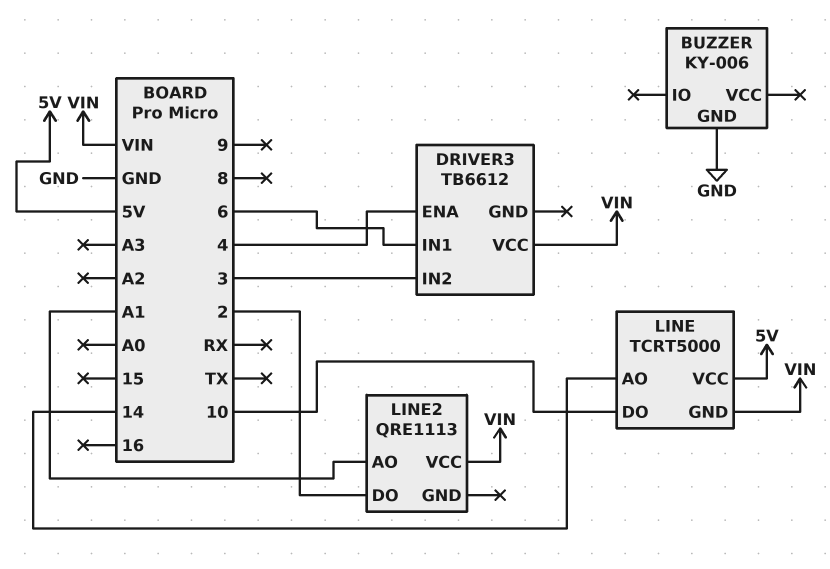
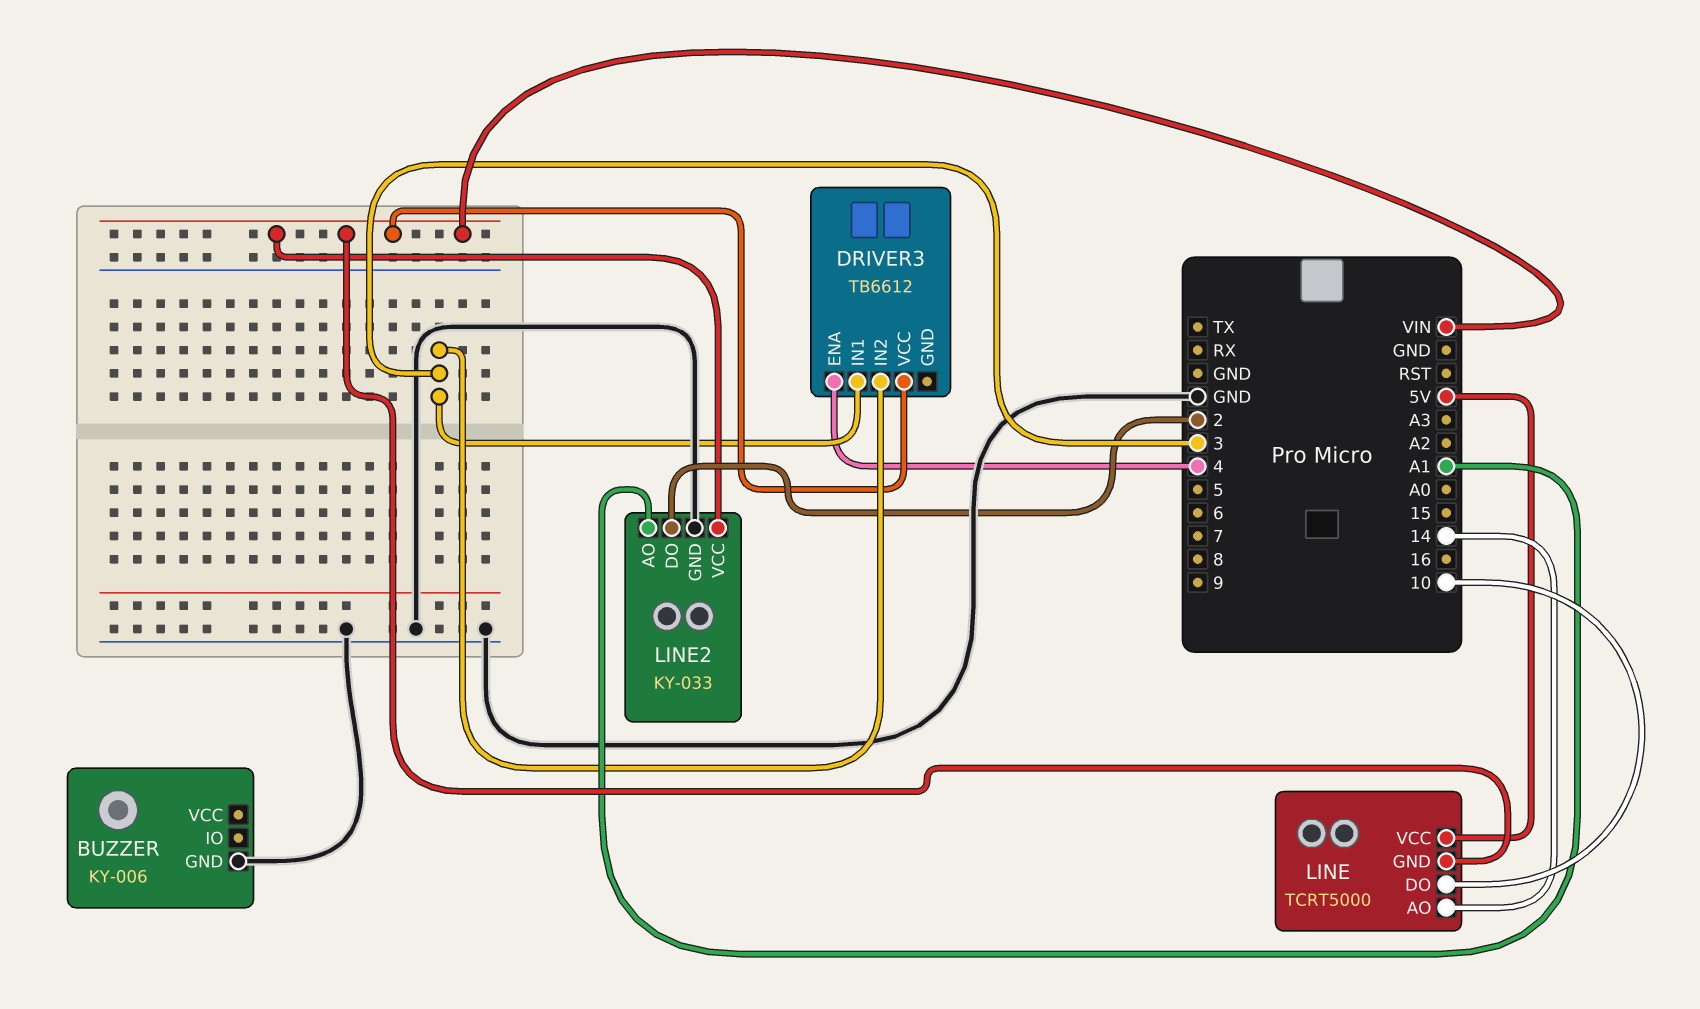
DRIVER3 pin IN1: 6 -> 3
LINE2: QRE1113 -> KY-033
LINE2 pin GND: none -> GND

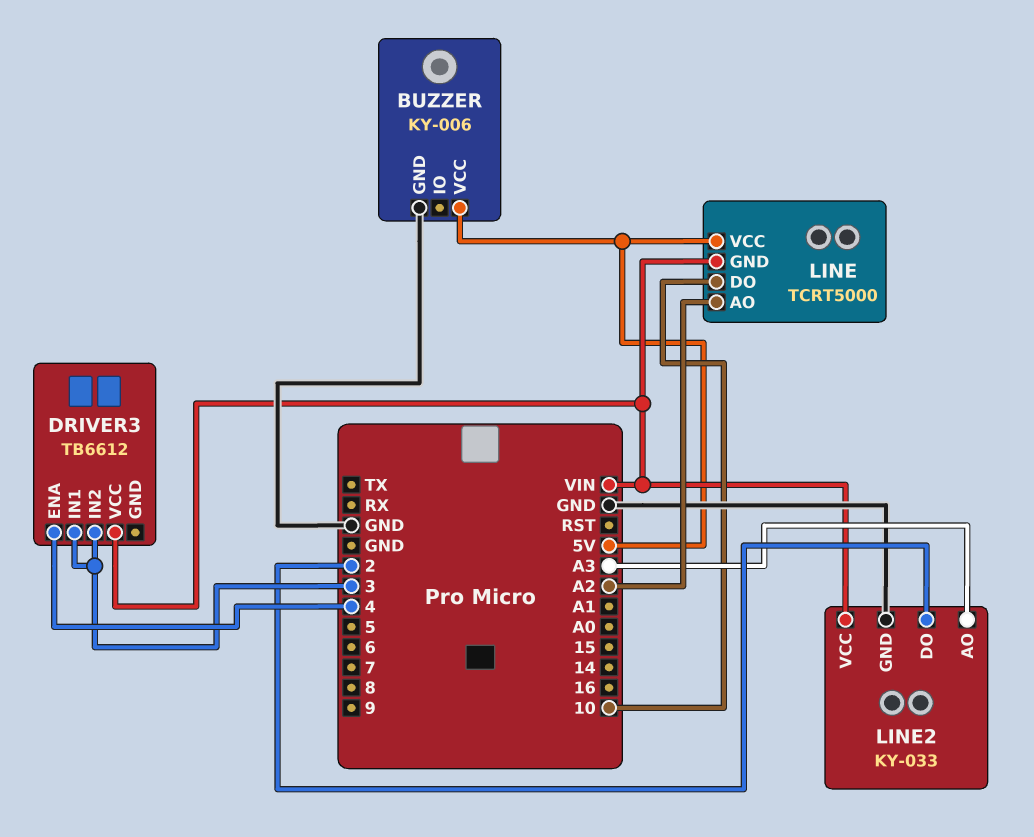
BUZZER pin VCC: none -> 5V
LINE pin AO: 14 -> A2
LINE2 pin AO: A1 -> A3

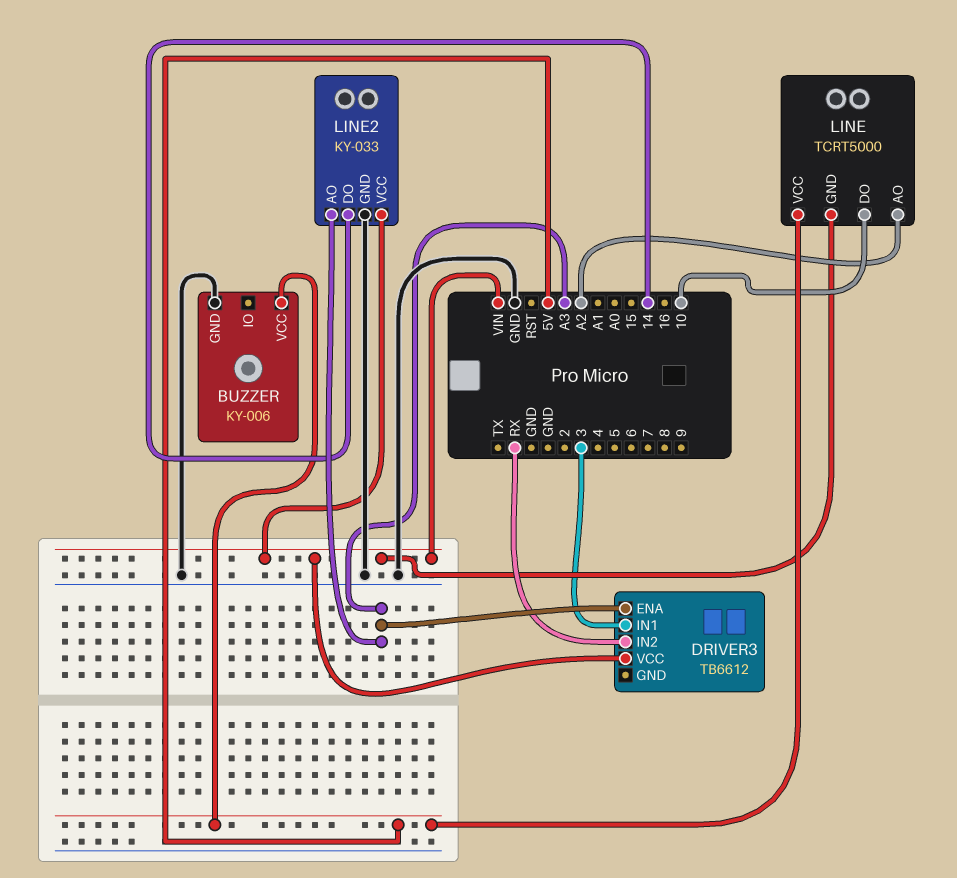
DRIVER3 pin ENA: 4 -> A3
DRIVER3 pin IN2: 3 -> RX
LINE2 pin DO: 2 -> 14

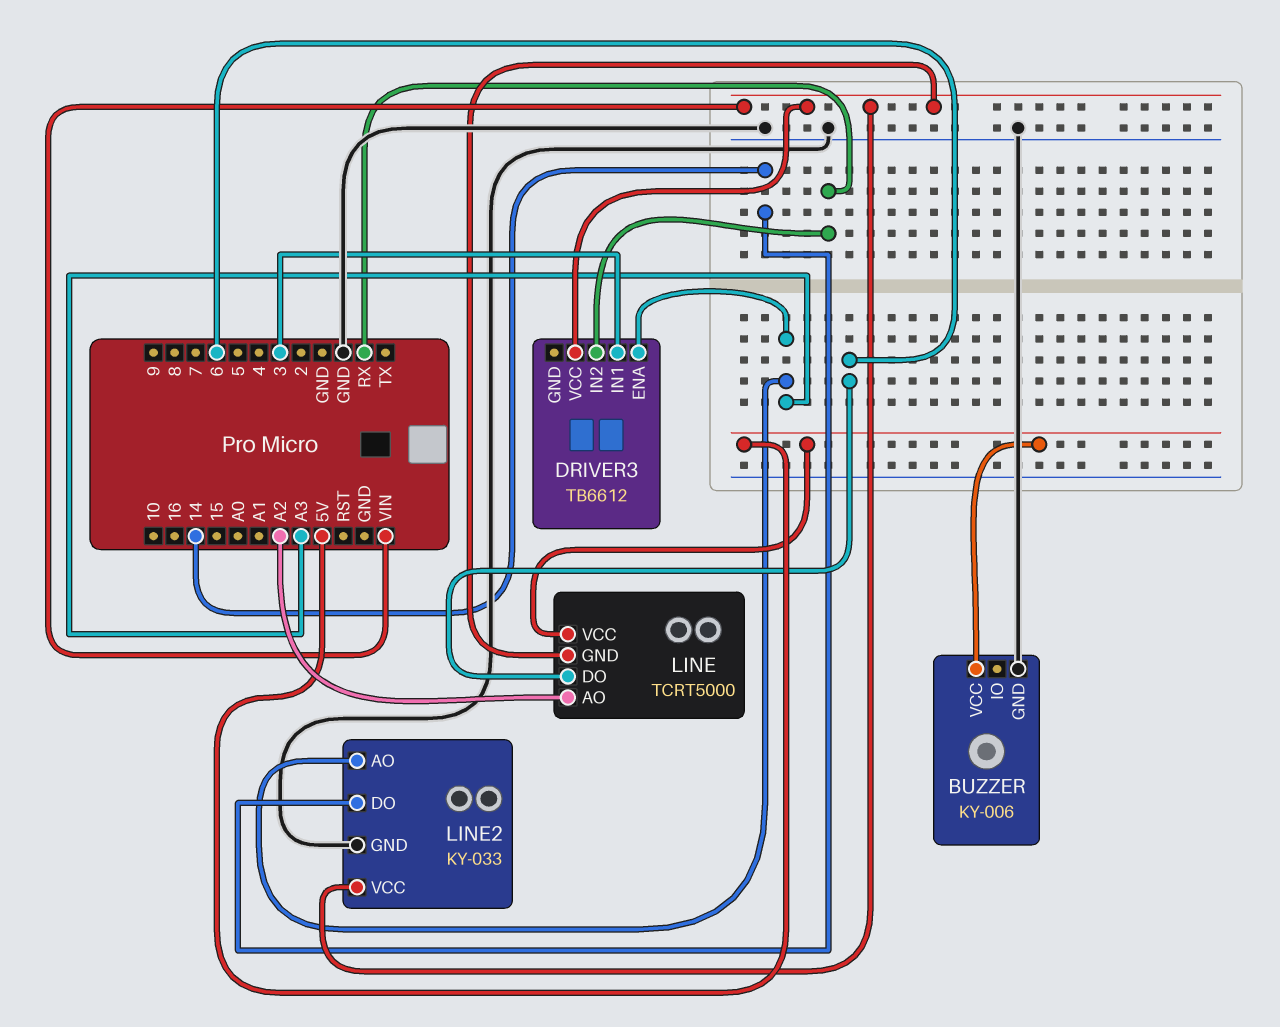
LINE pin DO: 10 -> 6

